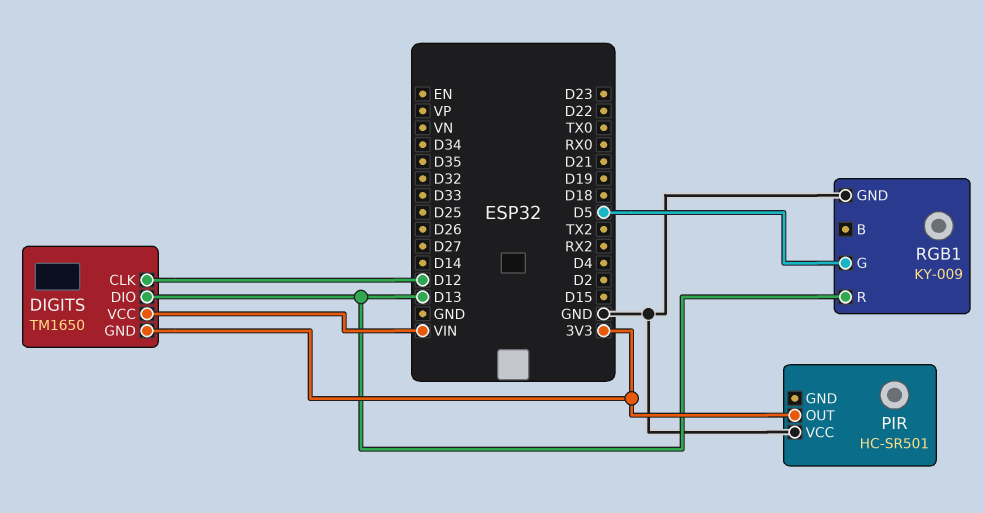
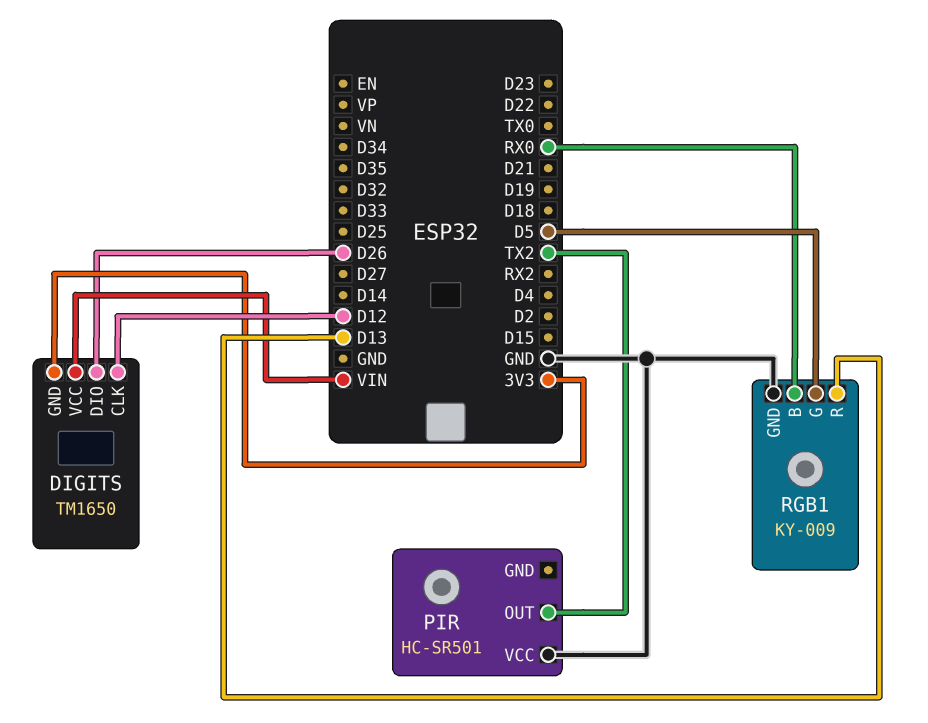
DIGITS pin DIO: D13 -> D26
PIR pin OUT: 3V3 -> TX2
RGB1 pin B: none -> RX0

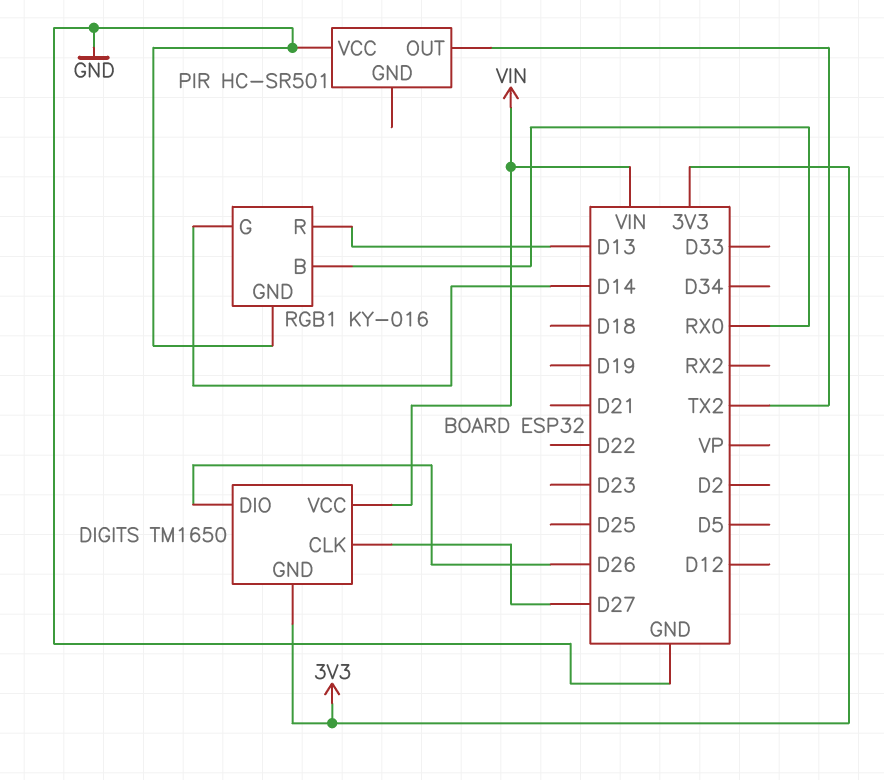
DIGITS pin CLK: D12 -> D27
RGB1: KY-009 -> KY-016
RGB1 pin G: D5 -> D14

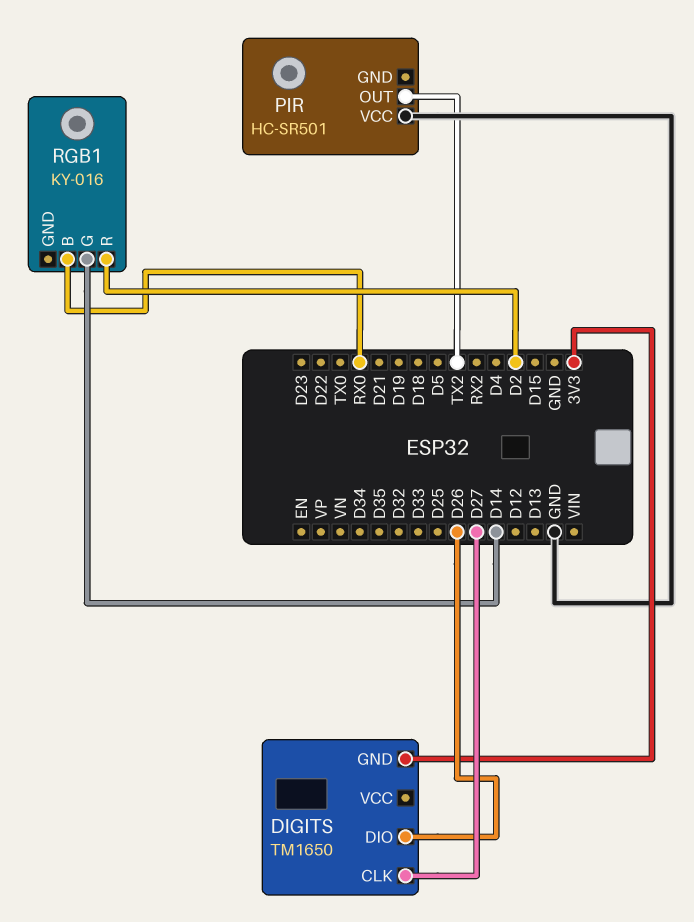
DIGITS pin VCC: VIN -> none
RGB1 pin GND: GND -> none
RGB1 pin R: D13 -> D2

